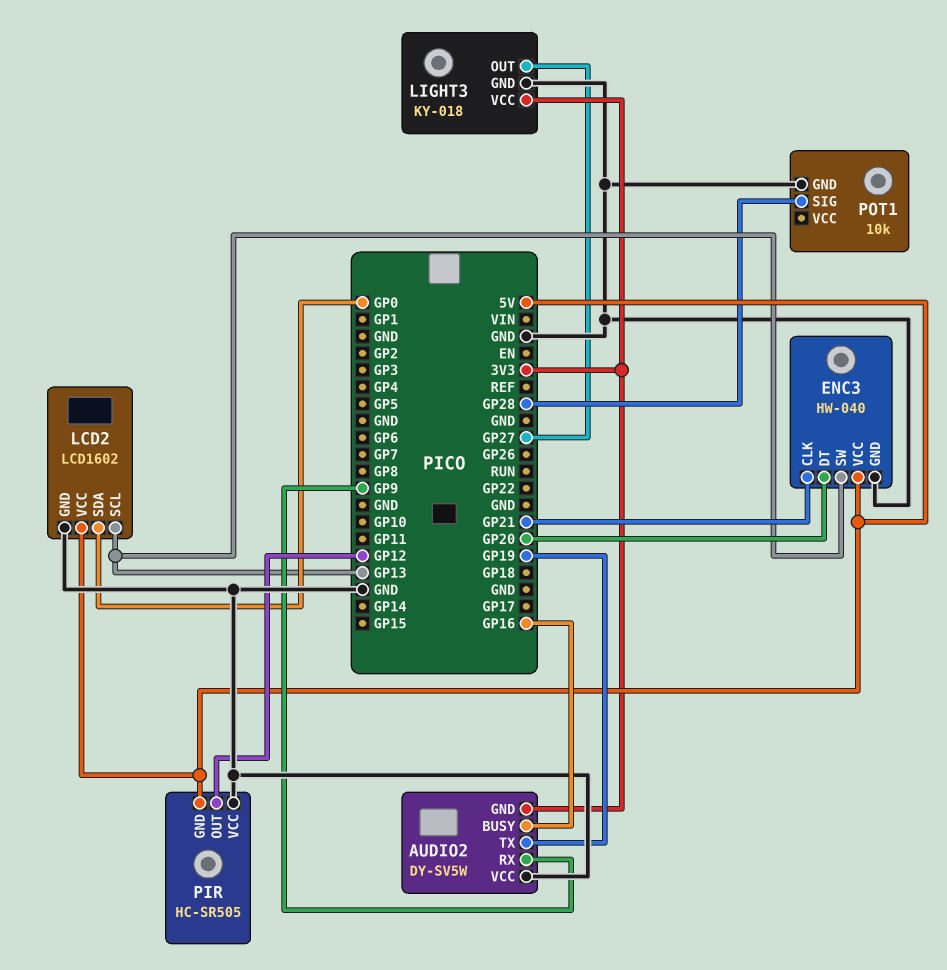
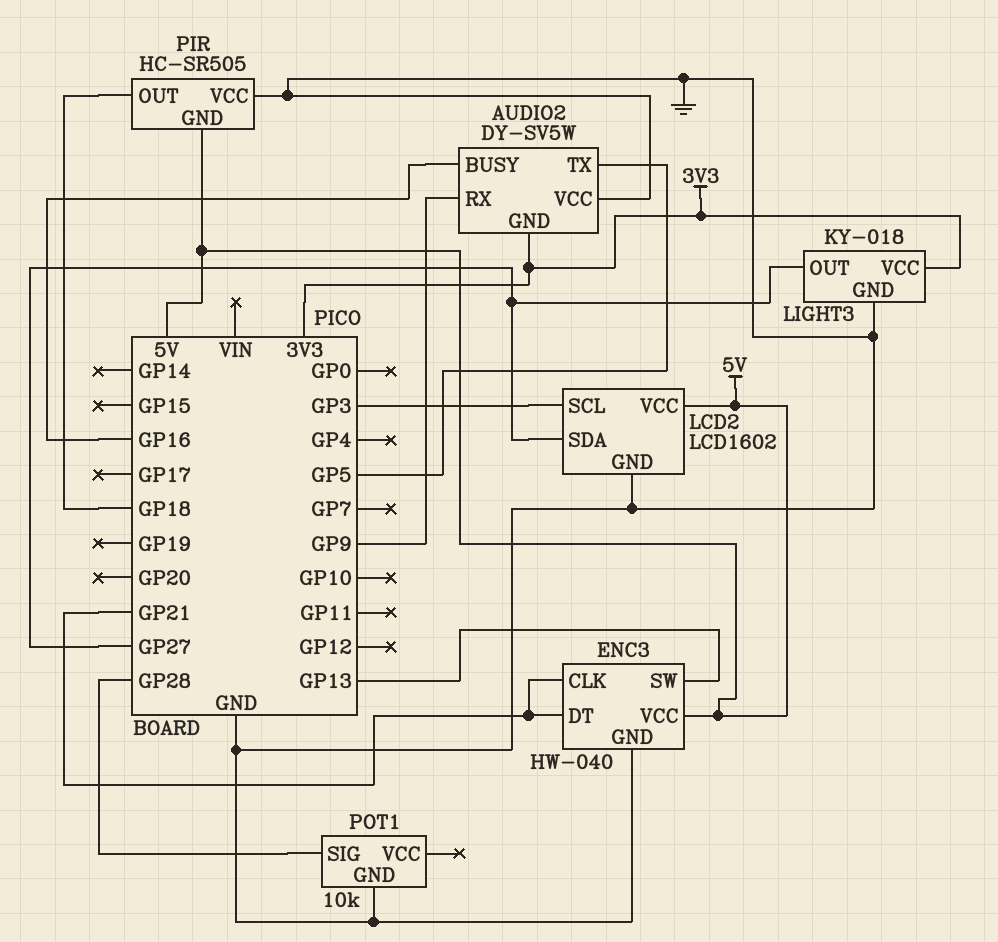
AUDIO2 pin TX: GP19 -> GP5
ENC3 pin DT: GP20 -> GP21
LCD2 pin SCL: GP13 -> GP3
LCD2 pin SDA: GP0 -> GP27
PIR pin OUT: GP12 -> GP18

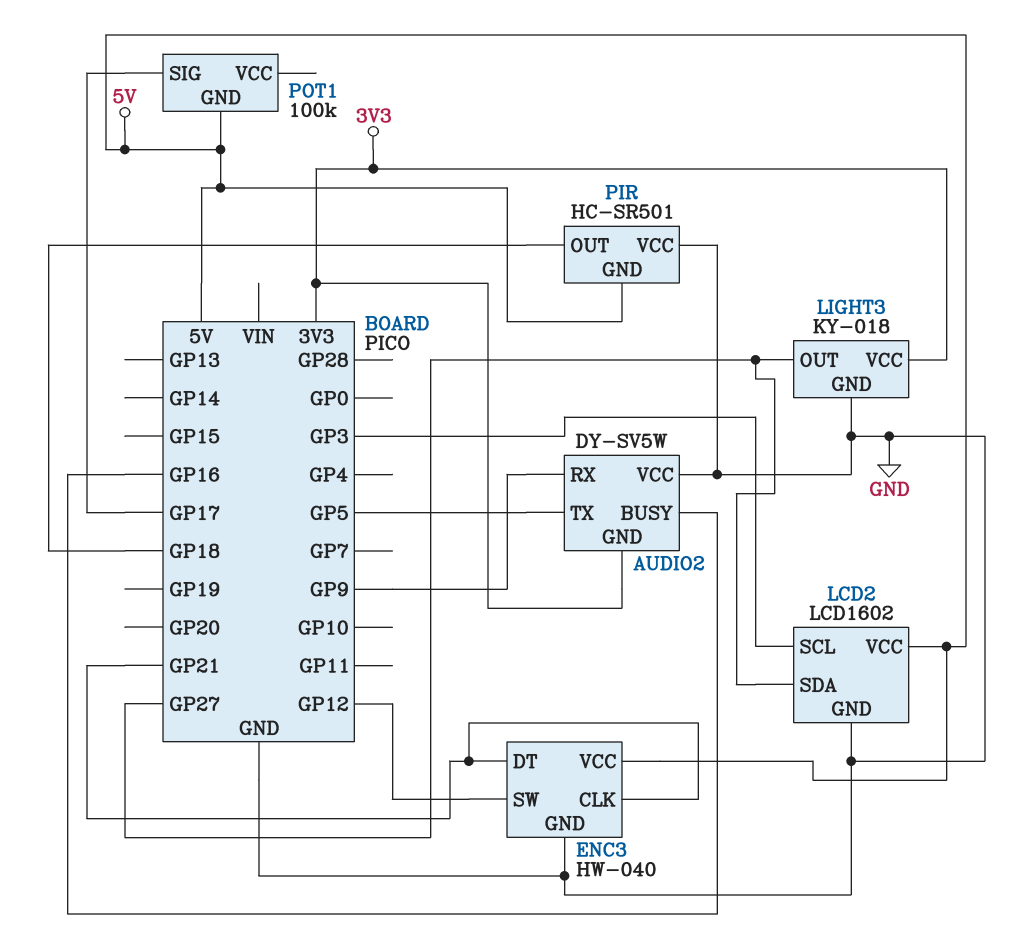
ENC3 pin SW: GP13 -> GP12
PIR: HC-SR505 -> HC-SR501
POT1: 10k -> 100k
POT1 pin GND: GND -> 5V
POT1 pin SIG: GP28 -> GP17

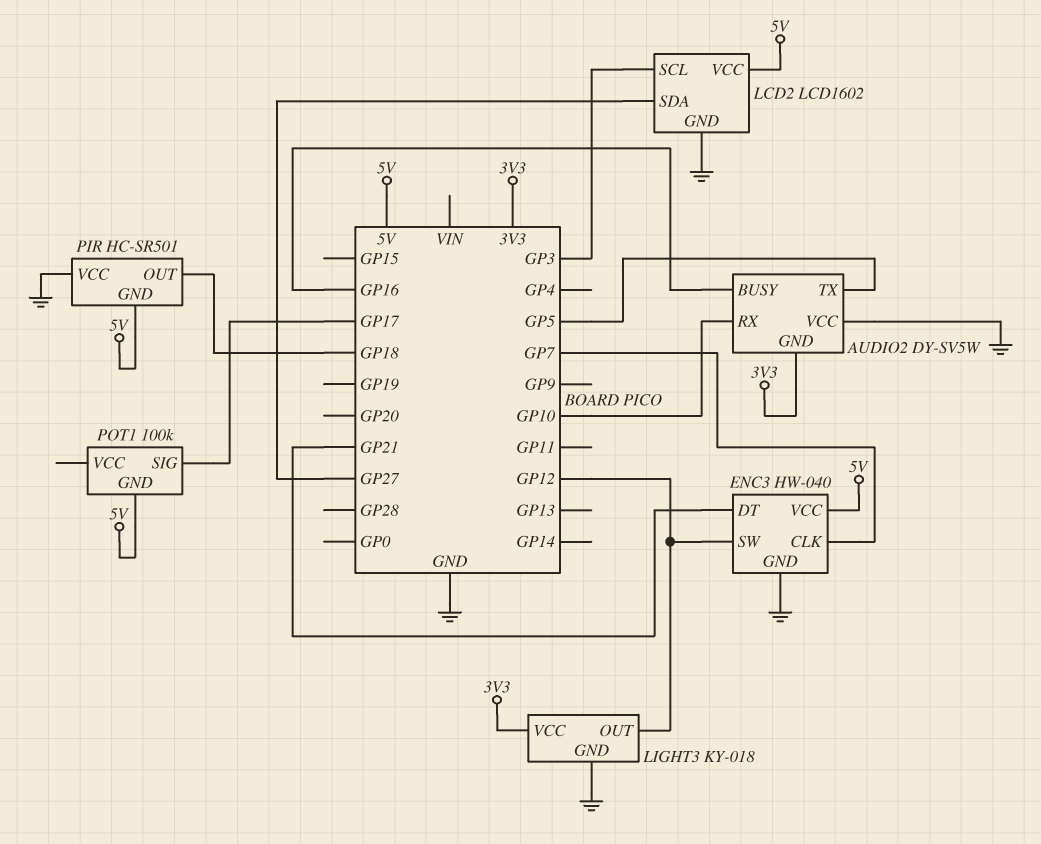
AUDIO2 pin RX: GP9 -> GP10
ENC3 pin CLK: GP21 -> GP7
LIGHT3 pin OUT: GP27 -> GP12

